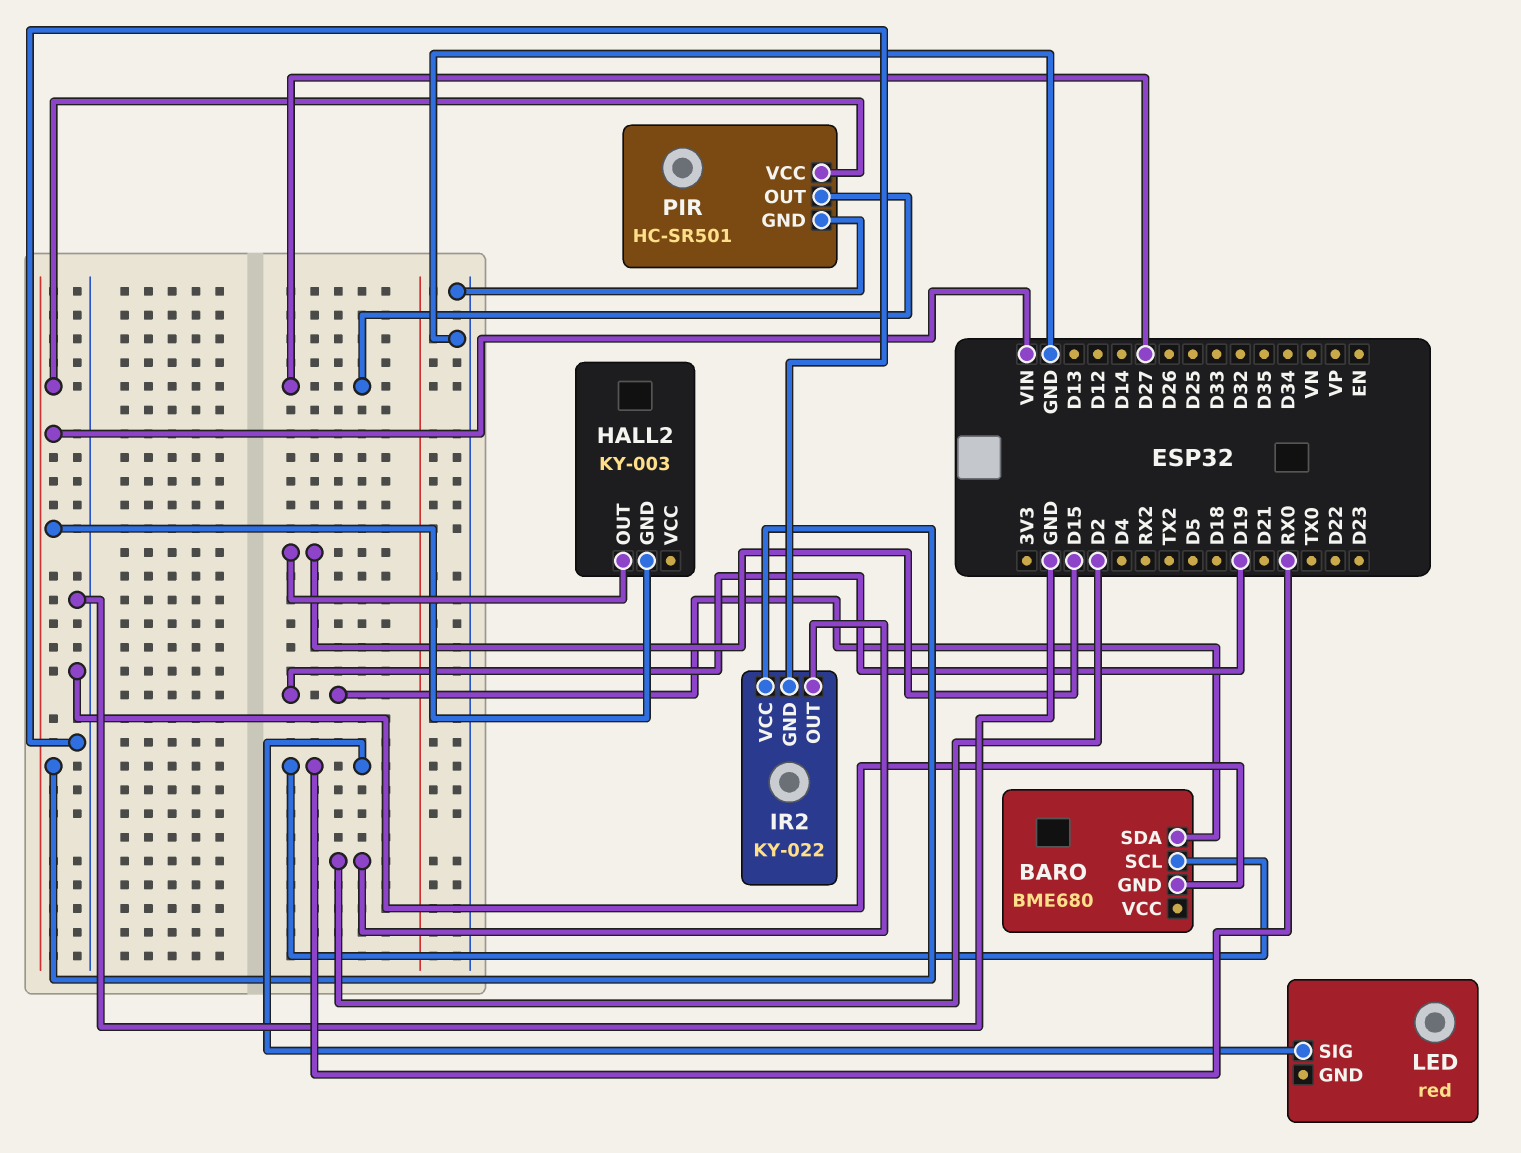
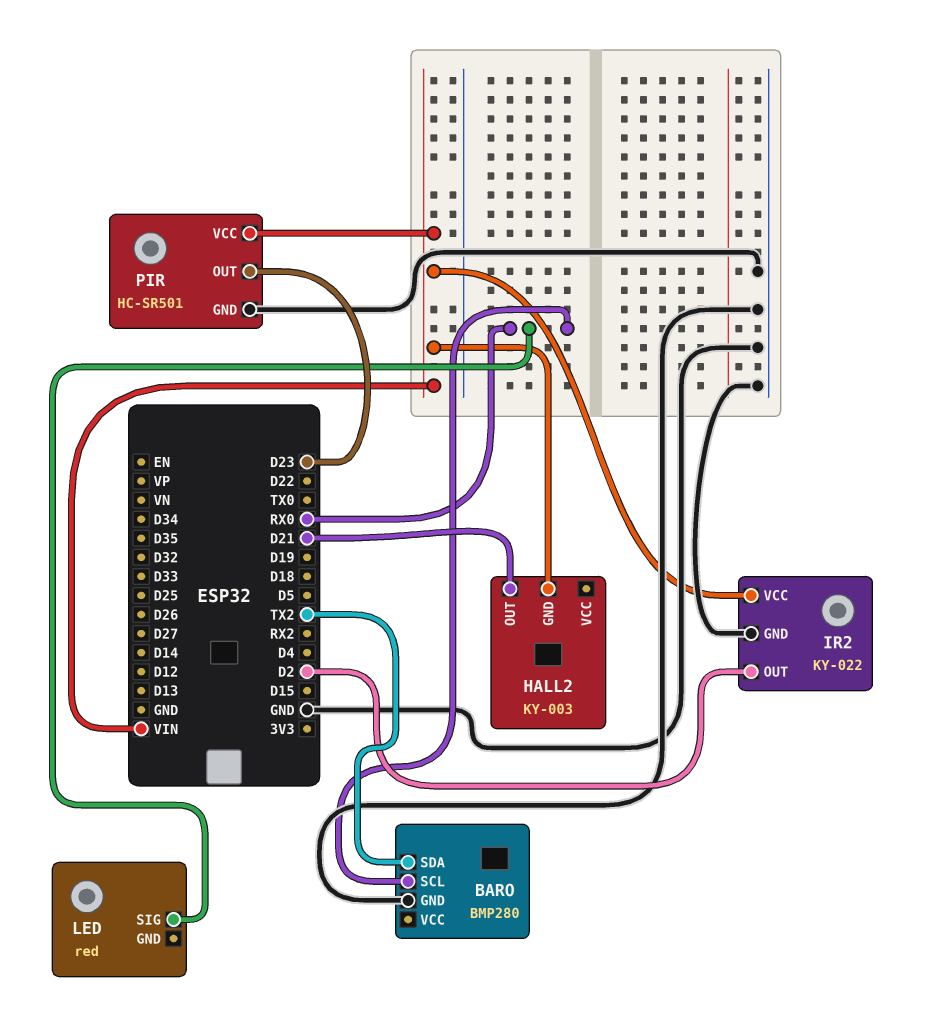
BARO: BME680 -> BMP280
BARO pin SDA: D19 -> TX2
HALL2 pin OUT: D15 -> D21
PIR pin OUT: D27 -> D23

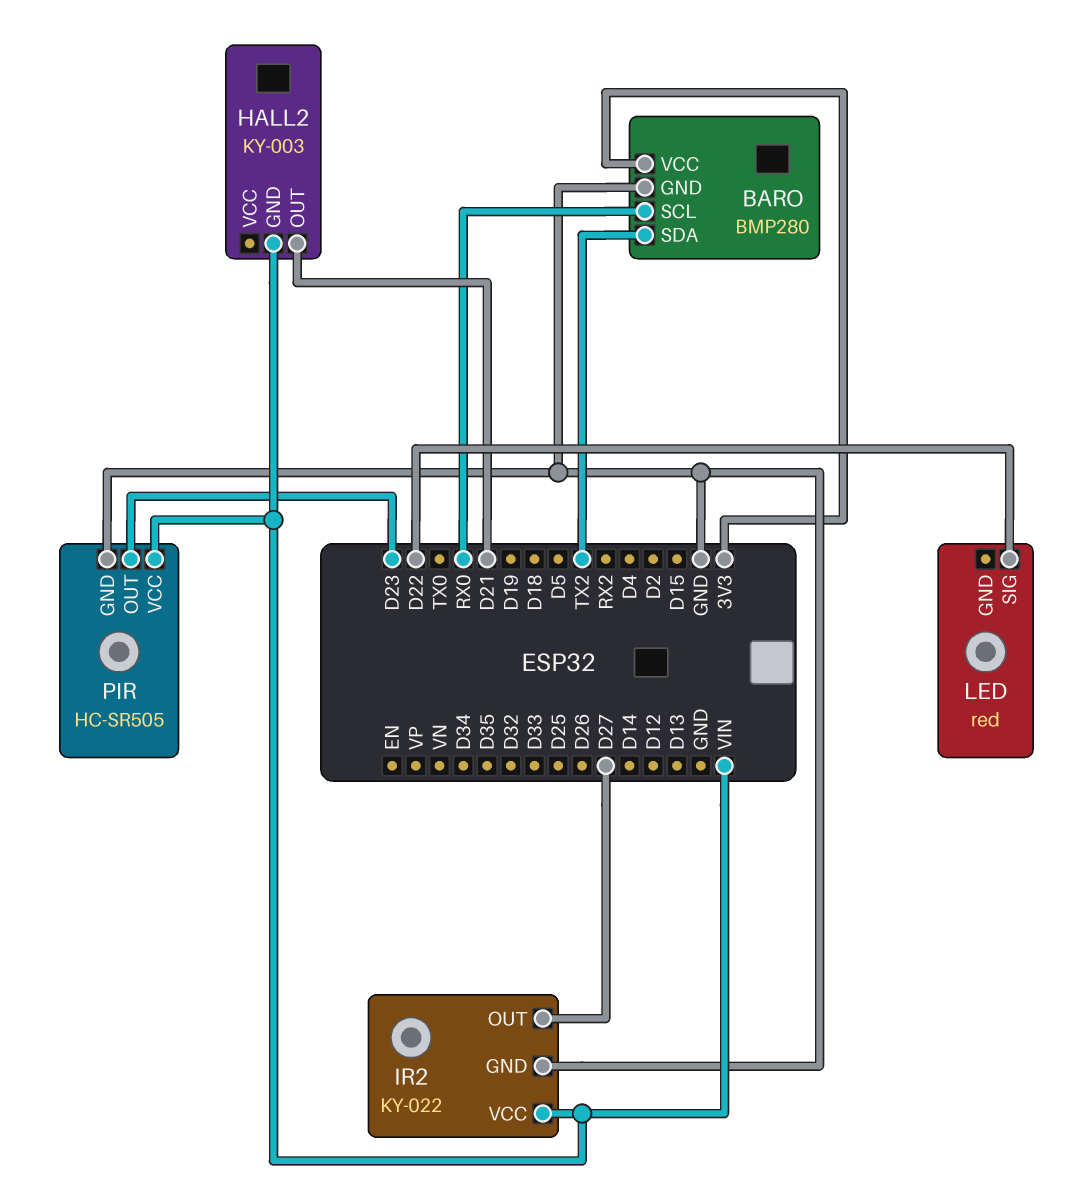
BARO pin VCC: none -> 3V3
IR2 pin OUT: D2 -> D27
LED pin SIG: RX0 -> D22
PIR: HC-SR501 -> HC-SR505

